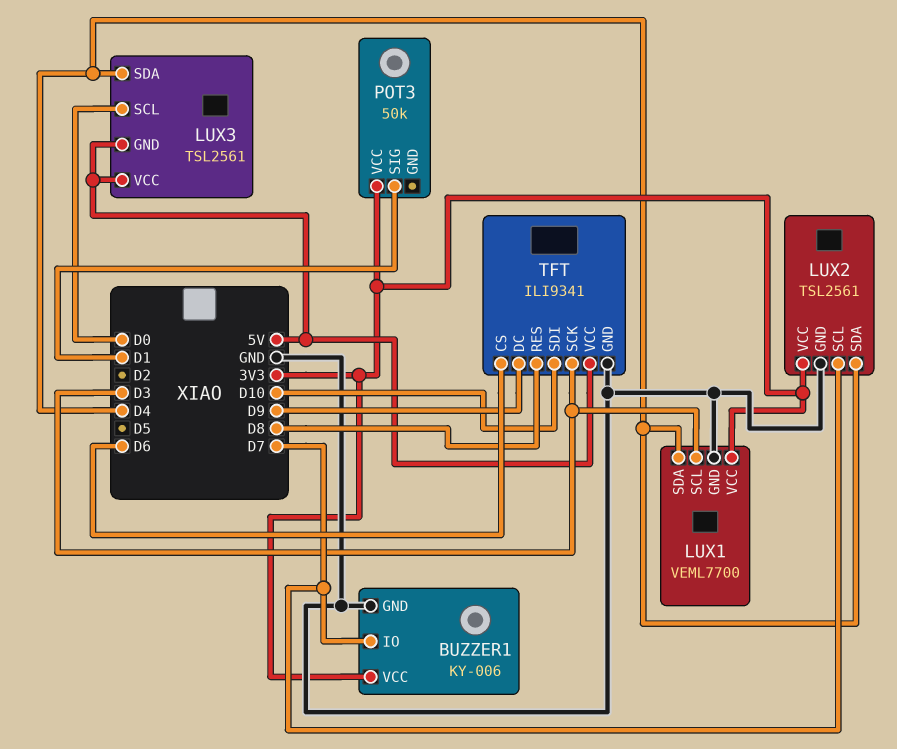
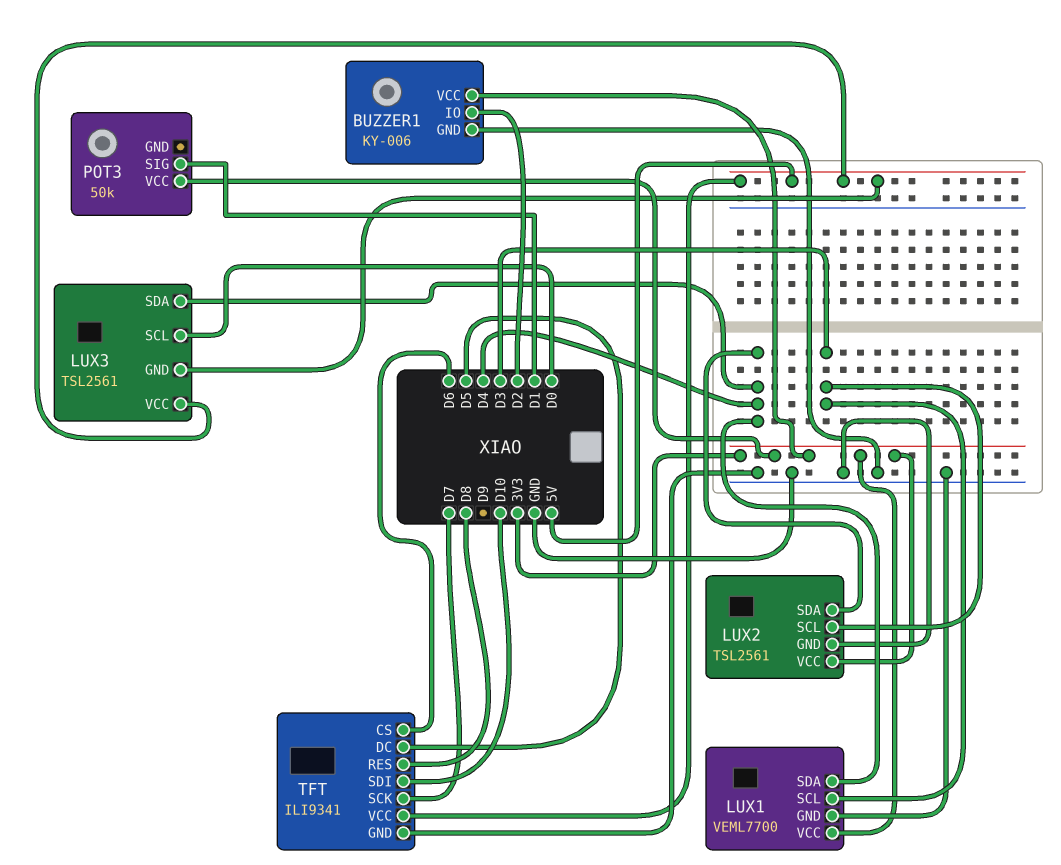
BUZZER1 pin IO: D7 -> D2
LUX2 pin SCL: D7 -> D3
TFT pin DC: D9 -> D5
TFT pin SCK: D3 -> D7

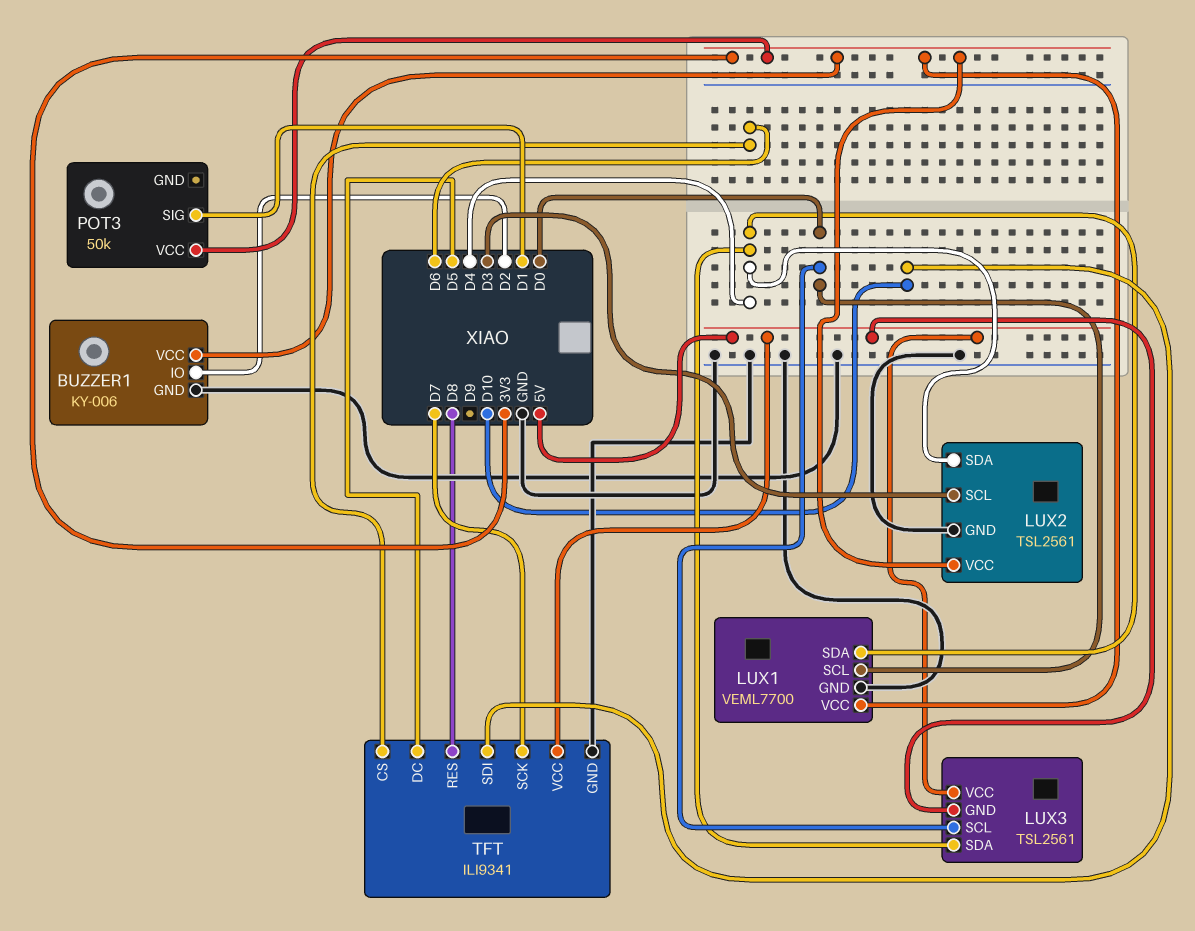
LUX1 pin SCL: D3 -> D0

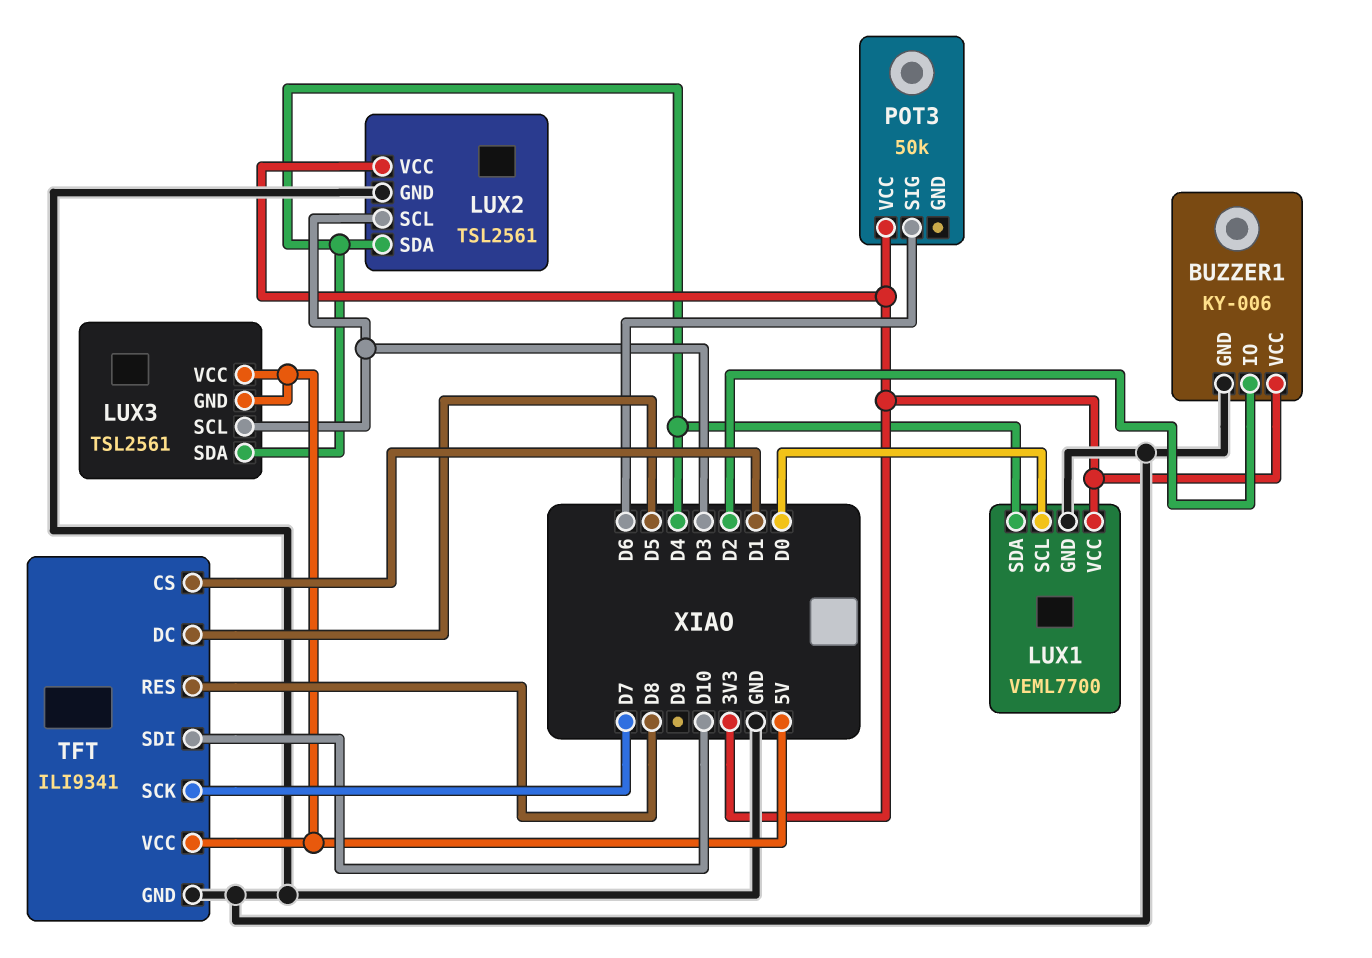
LUX3 pin SCL: D0 -> D3
POT3 pin SIG: D1 -> D6
TFT pin CS: D6 -> D1

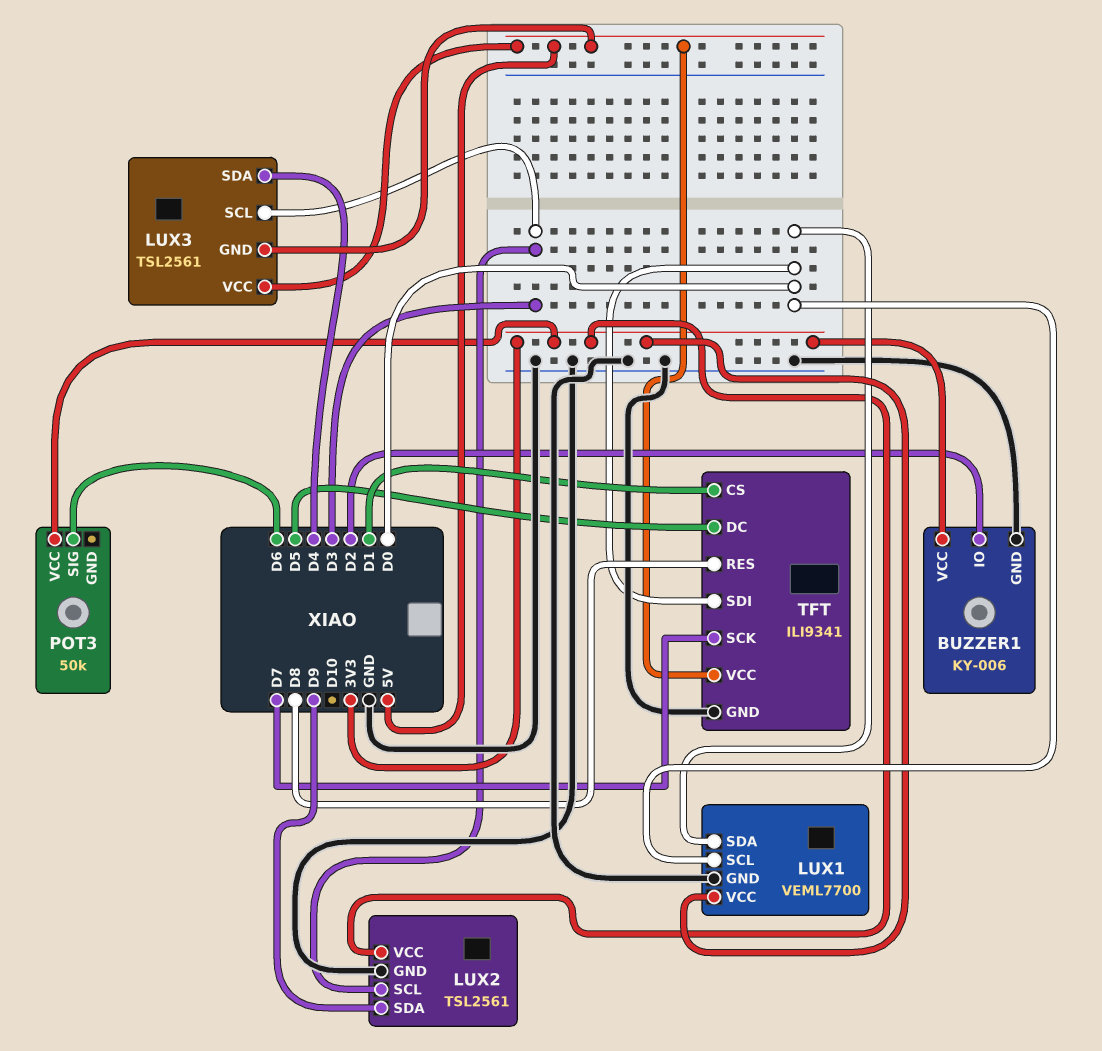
LUX1 pin SDA: D4 -> D0
LUX2 pin SDA: D4 -> D9
TFT pin SDI: D10 -> D0

